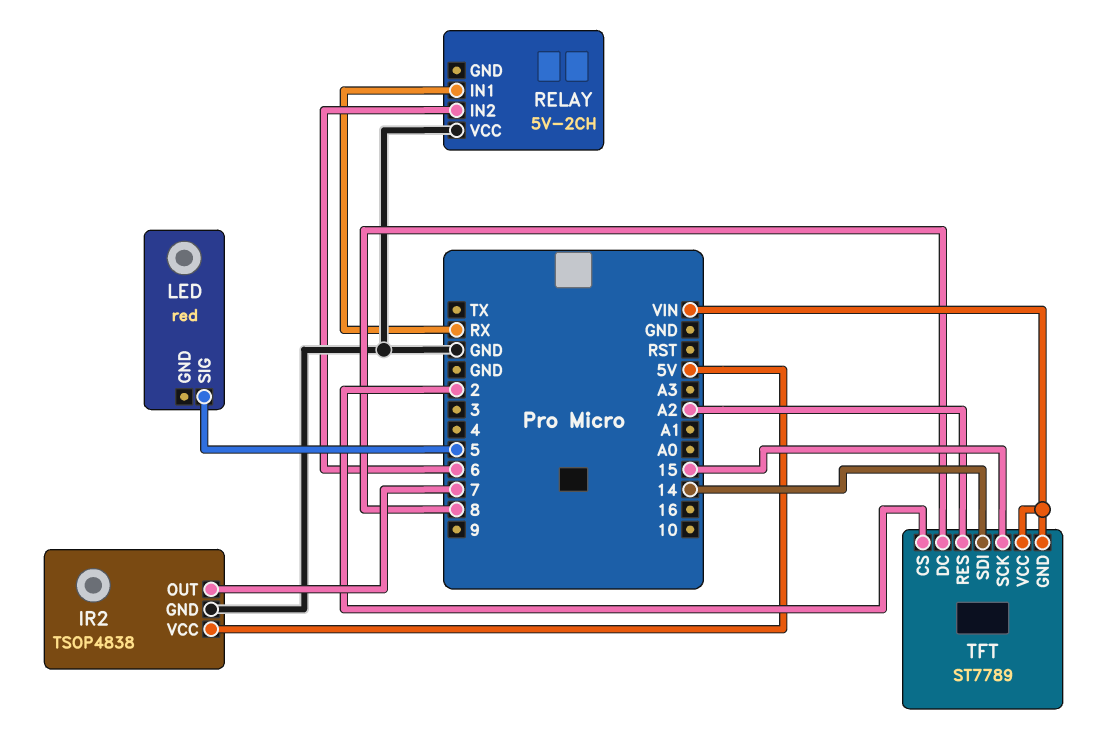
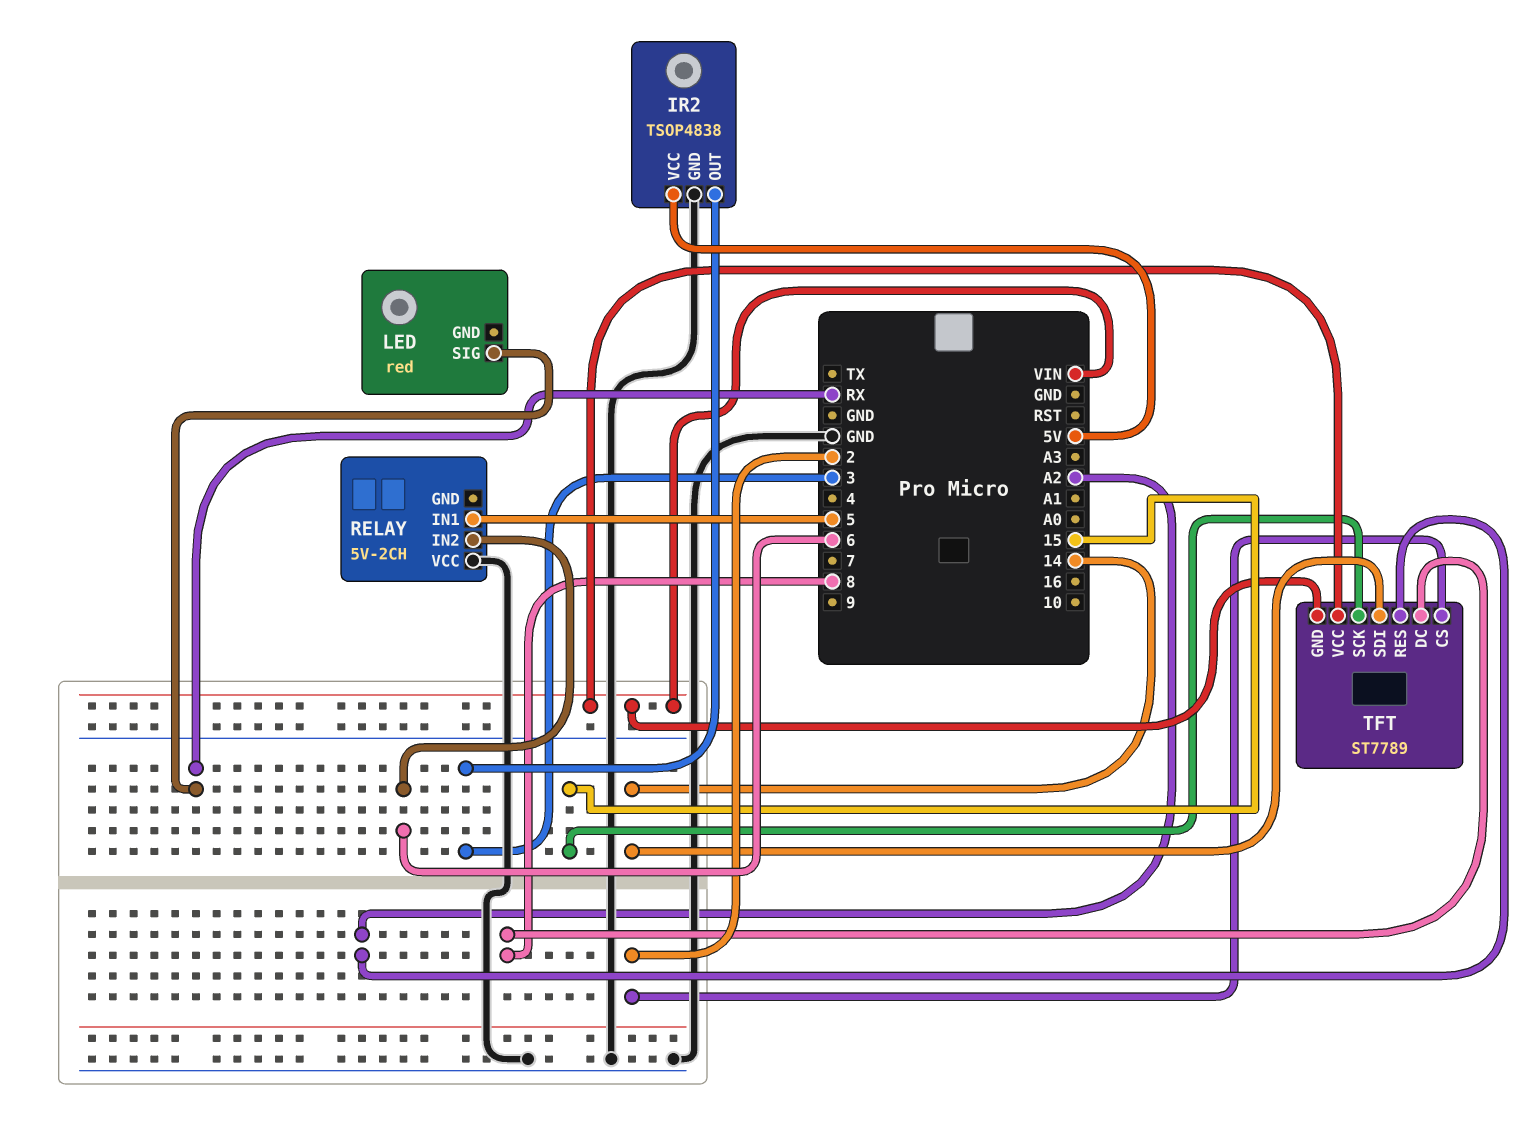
IR2 pin OUT: 7 -> 3
LED pin SIG: 5 -> RX
RELAY pin IN1: RX -> 5

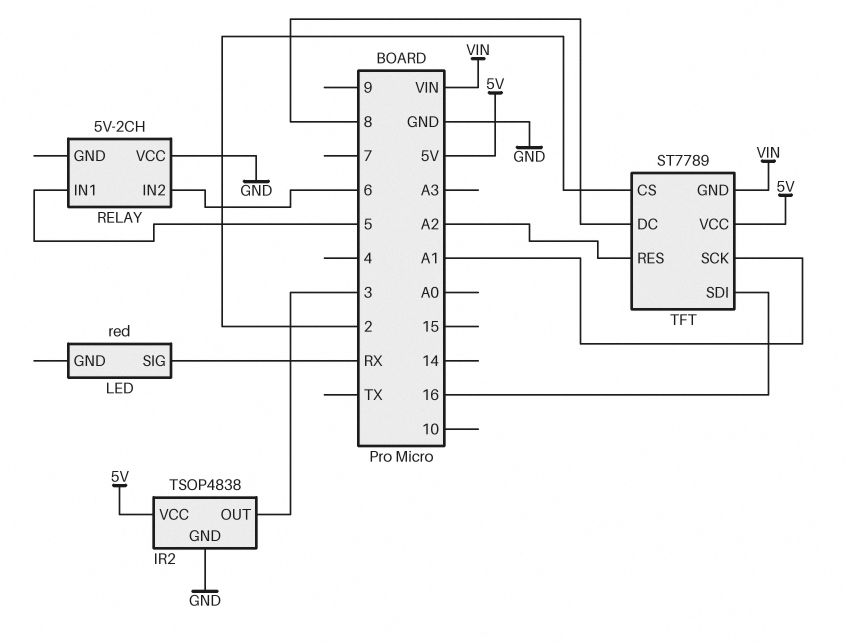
TFT pin SCK: 15 -> A1
TFT pin SDI: 14 -> 16
TFT pin VCC: VIN -> 5V

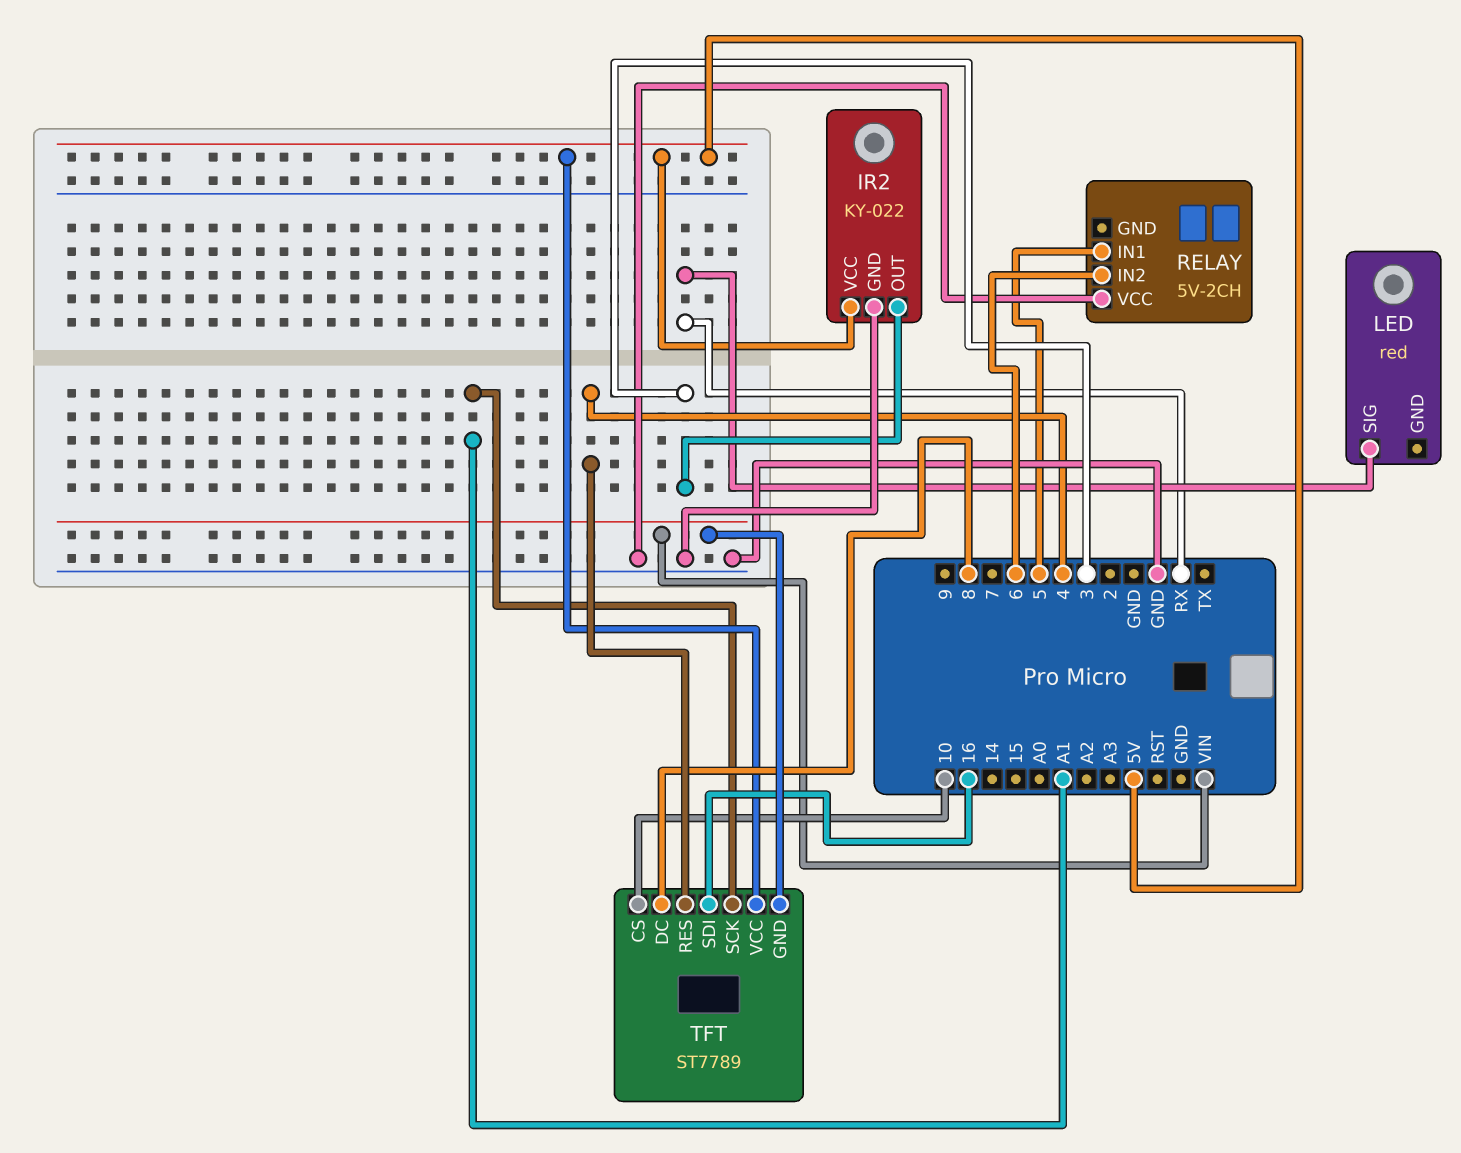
IR2: TSOP4838 -> KY-022
TFT pin CS: 2 -> 10
TFT pin RES: A2 -> 4

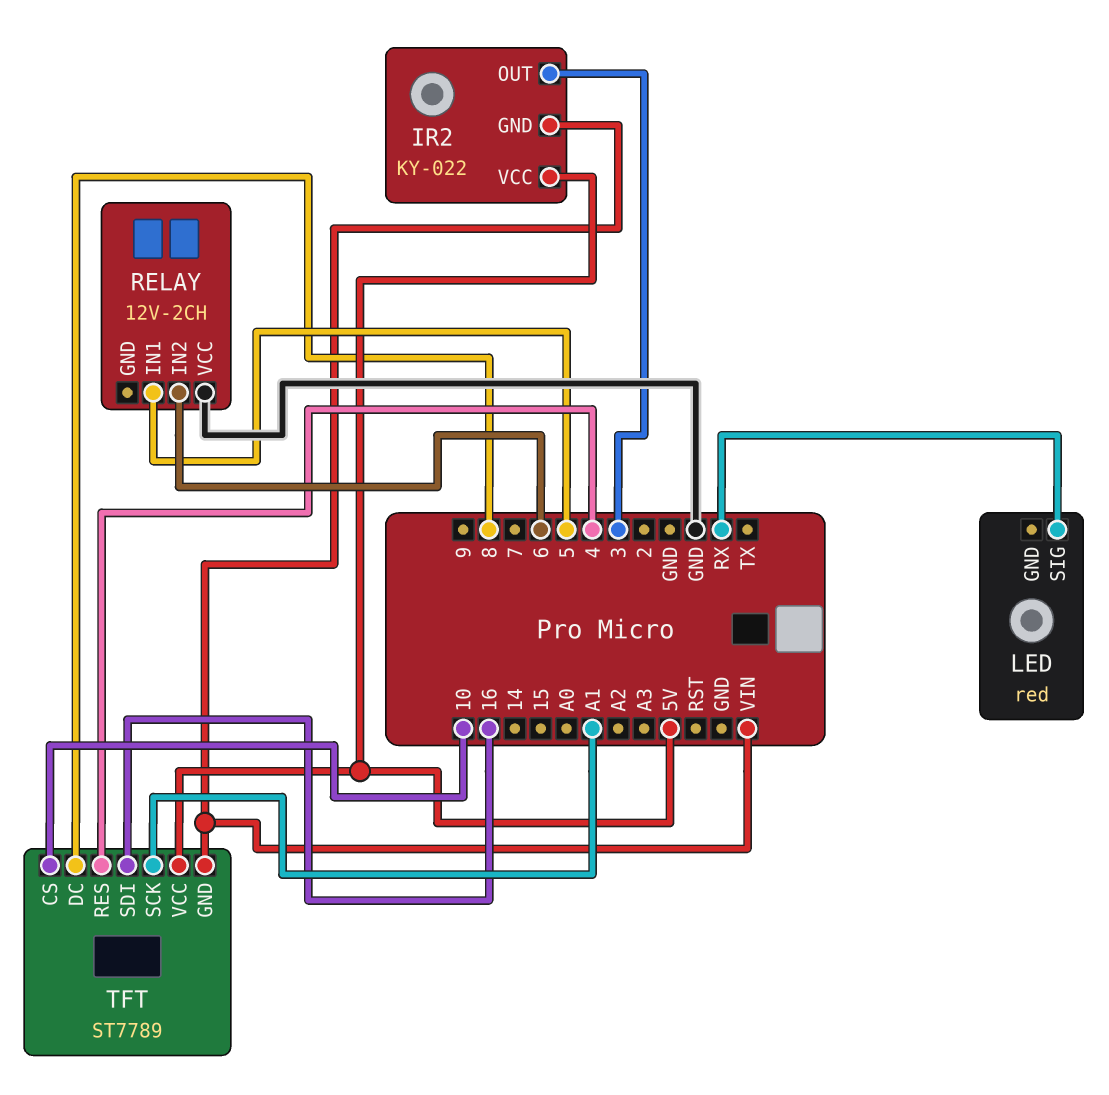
IR2 pin GND: GND -> VIN
RELAY: 5V-2CH -> 12V-2CH

